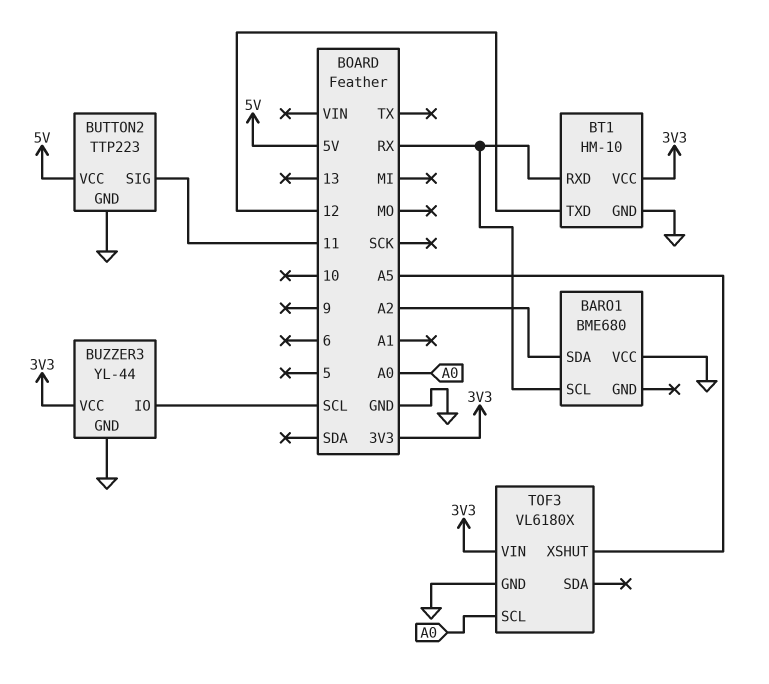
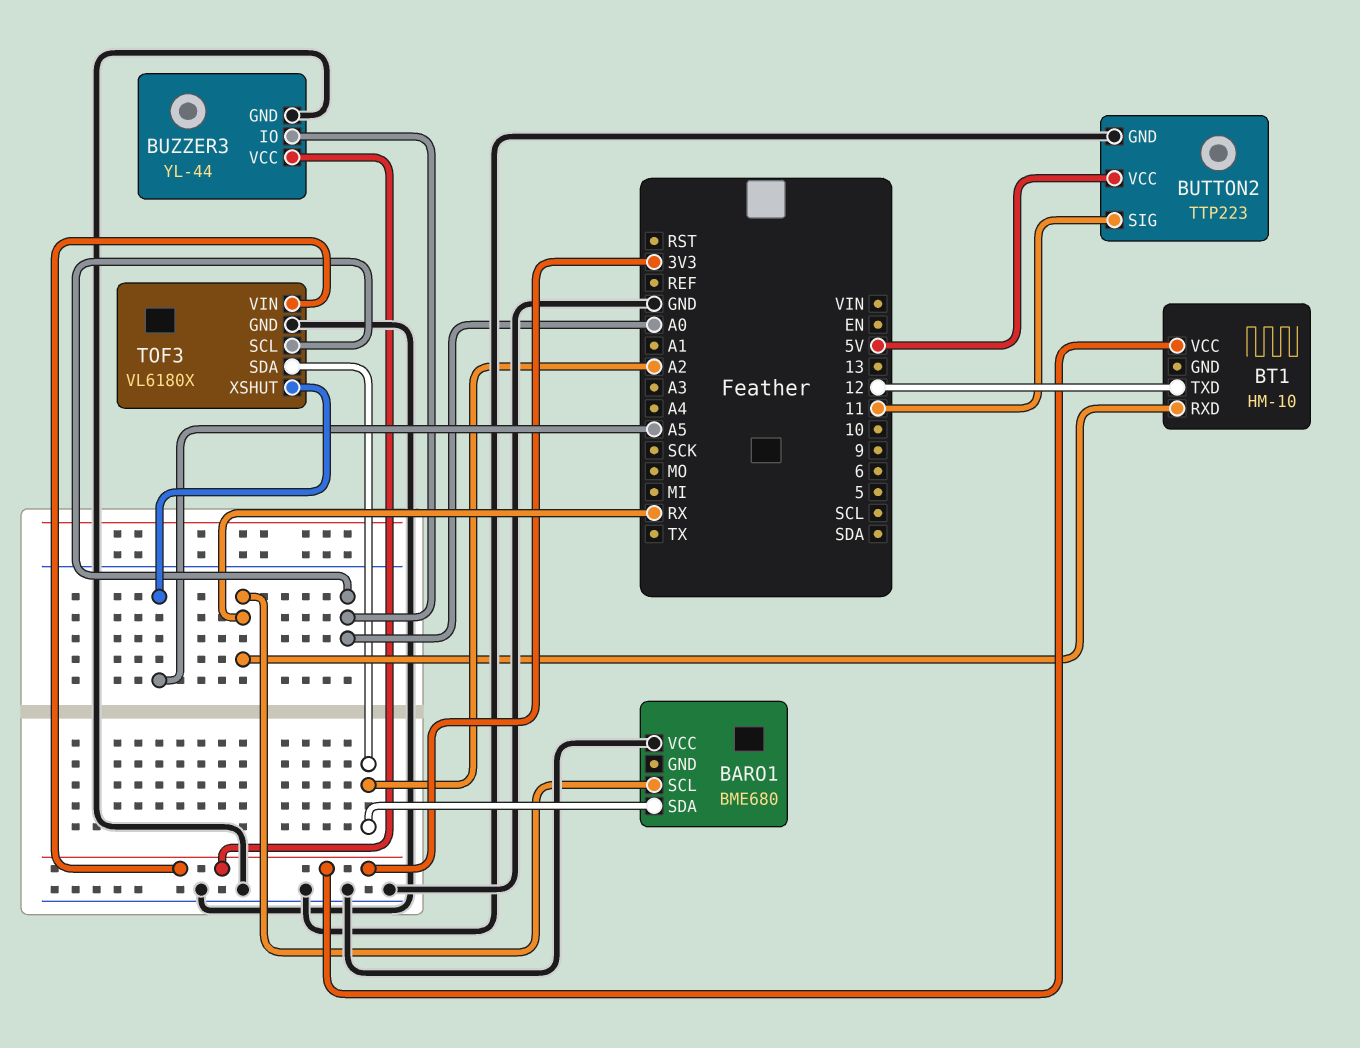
BT1 pin GND: GND -> none
BUZZER3 pin IO: SCL -> A0
TOF3 pin SDA: none -> A2

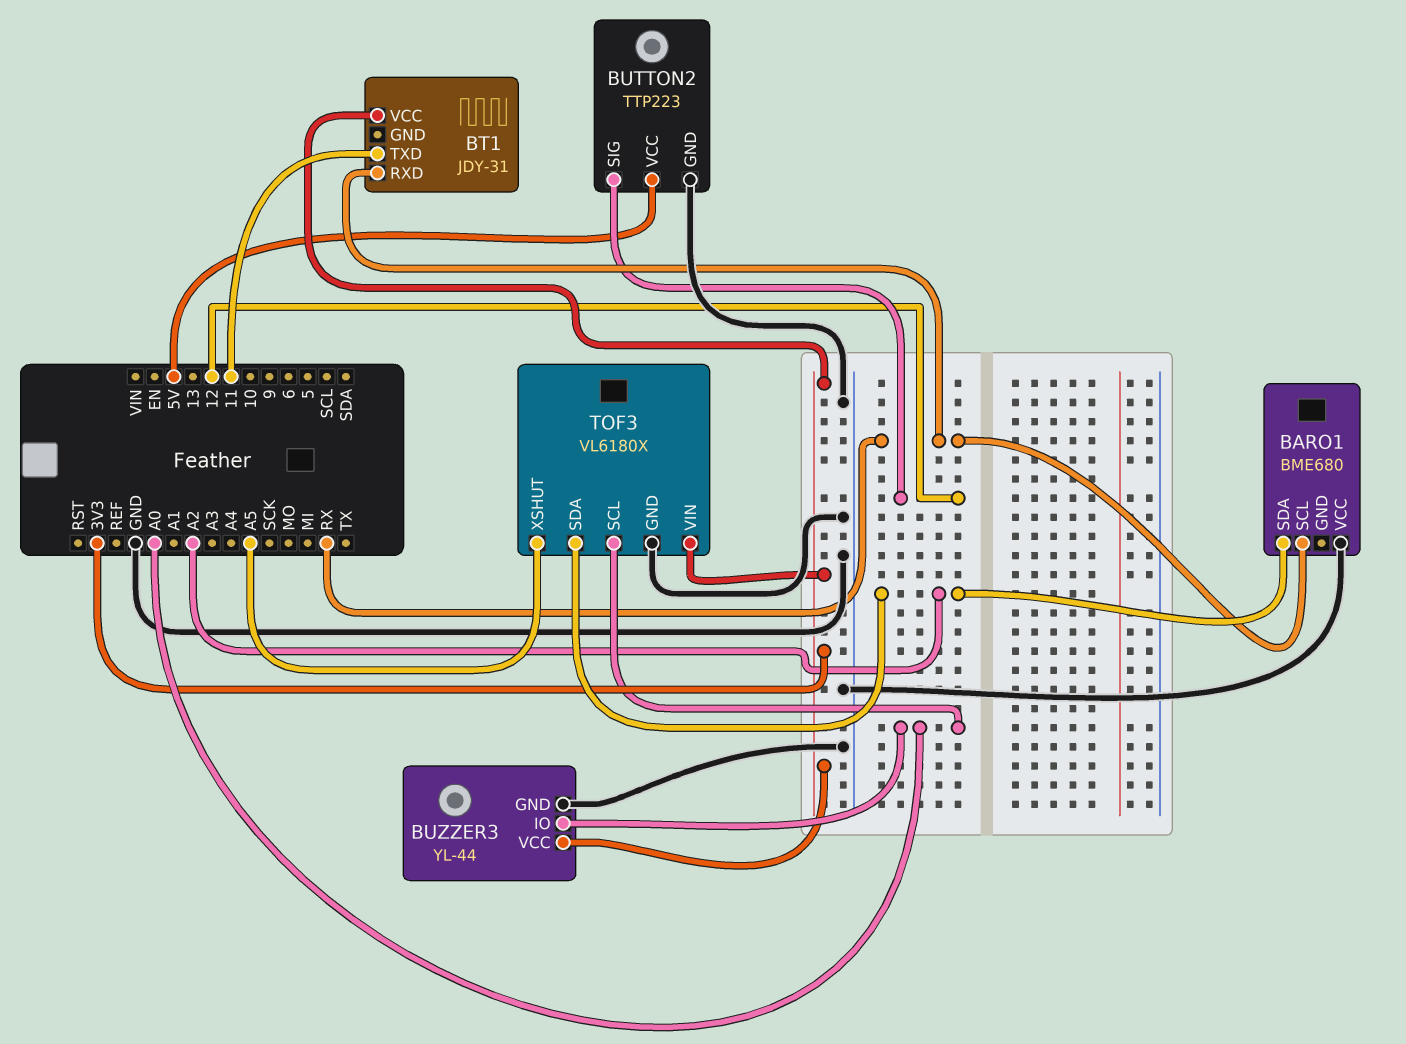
BT1: HM-10 -> JDY-31
BT1 pin TXD: 12 -> 11
BUTTON2 pin SIG: 11 -> 12

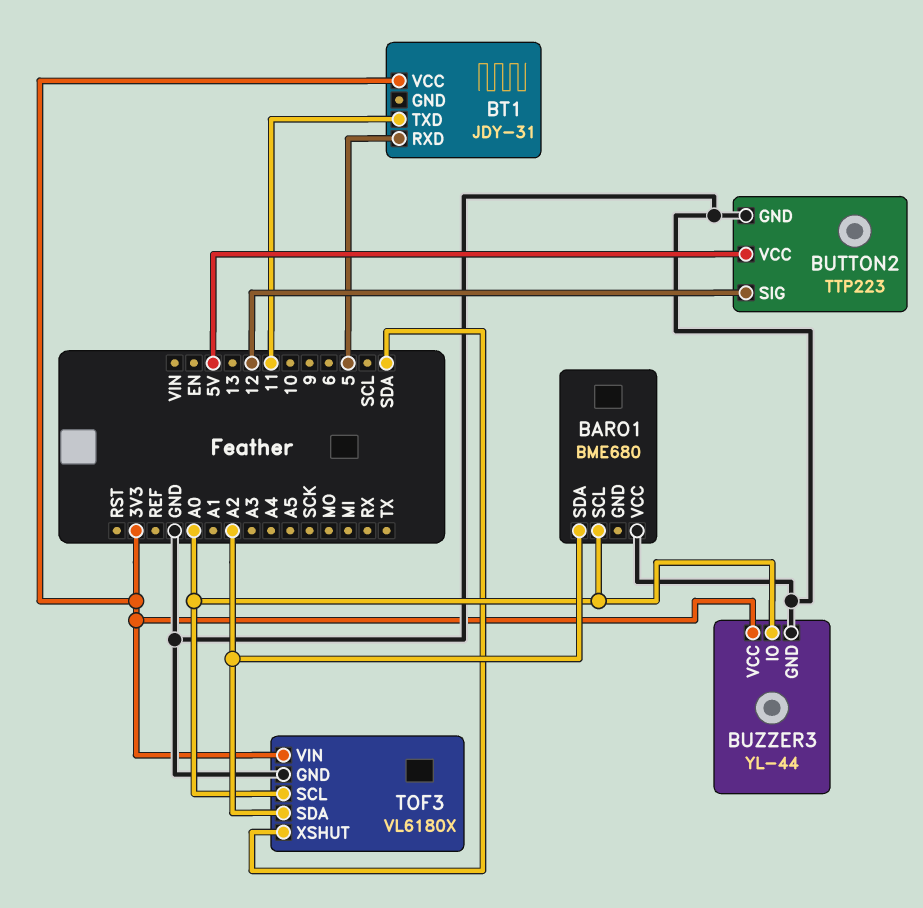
BARO1 pin SCL: RX -> A0
BT1 pin RXD: RX -> 5
TOF3 pin XSHUT: A5 -> SDA

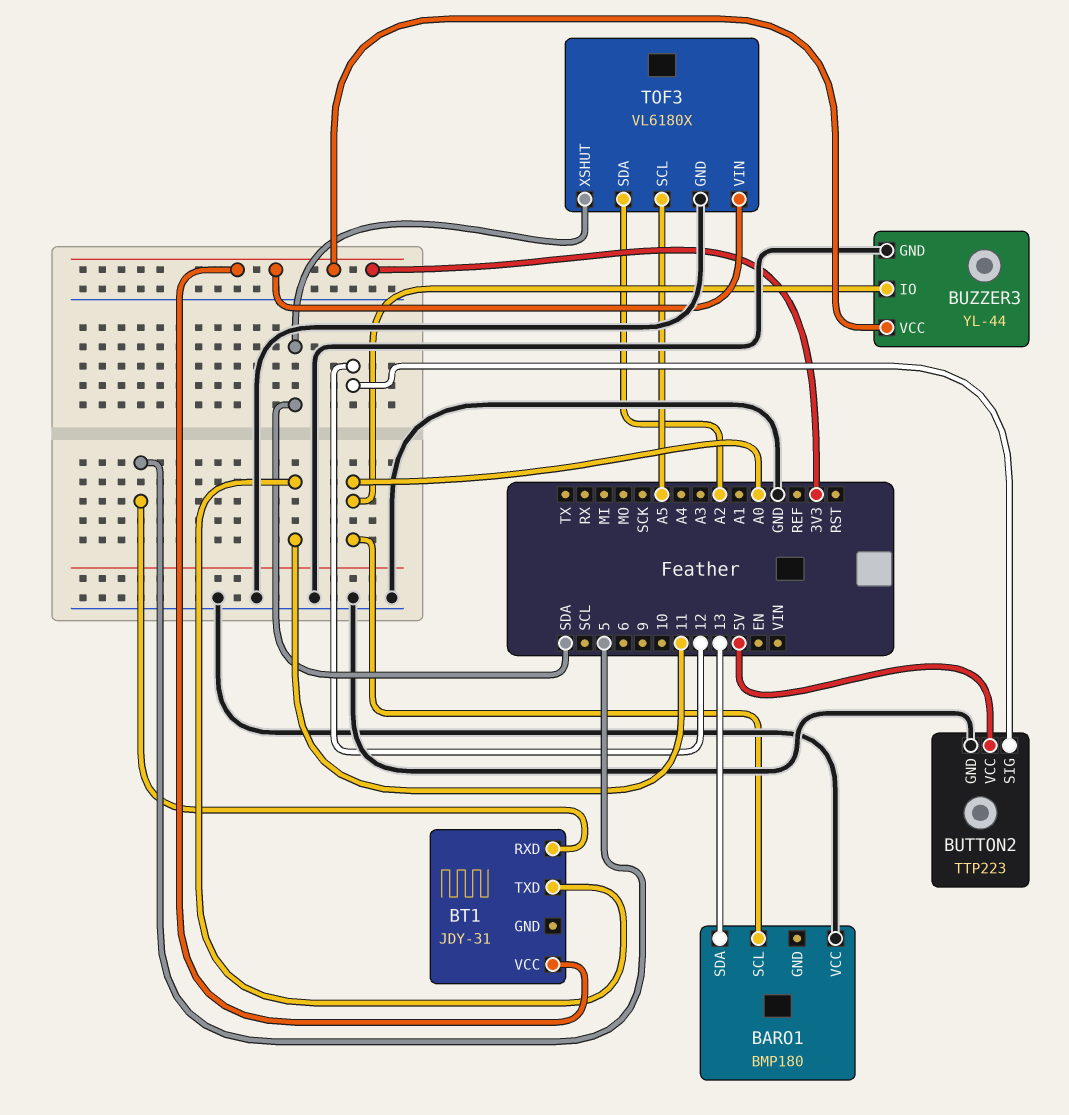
BARO1: BME680 -> BMP180
BARO1 pin SDA: A2 -> 13
TOF3 pin SCL: A0 -> A5

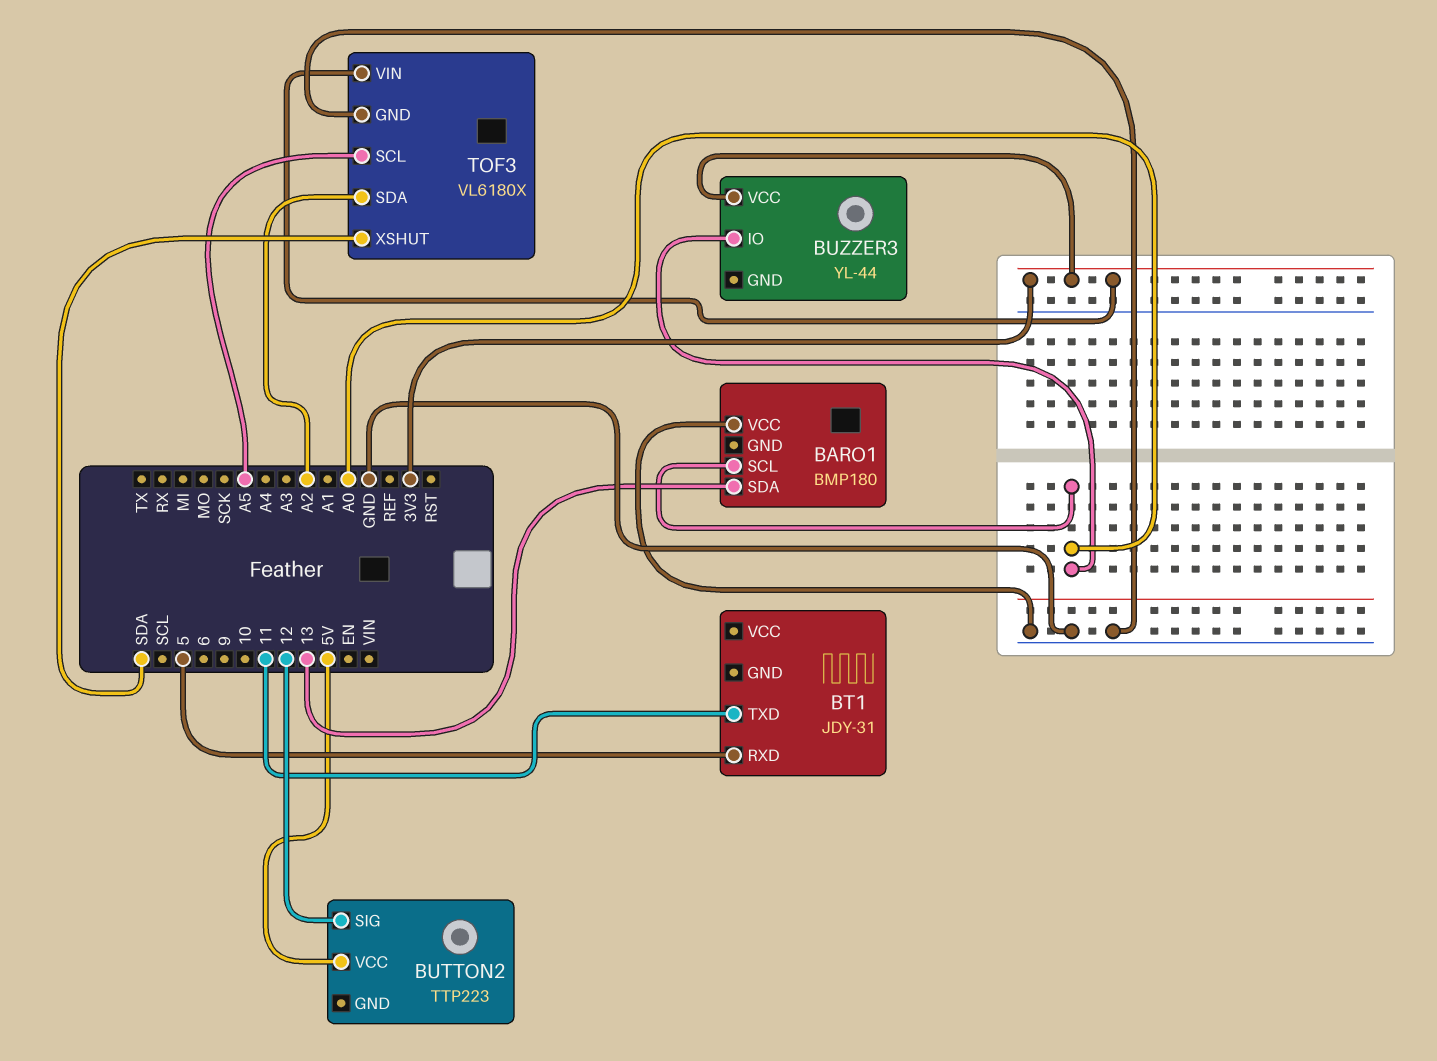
BT1 pin VCC: 3V3 -> none
BUTTON2 pin GND: GND -> none
BUZZER3 pin GND: GND -> none

